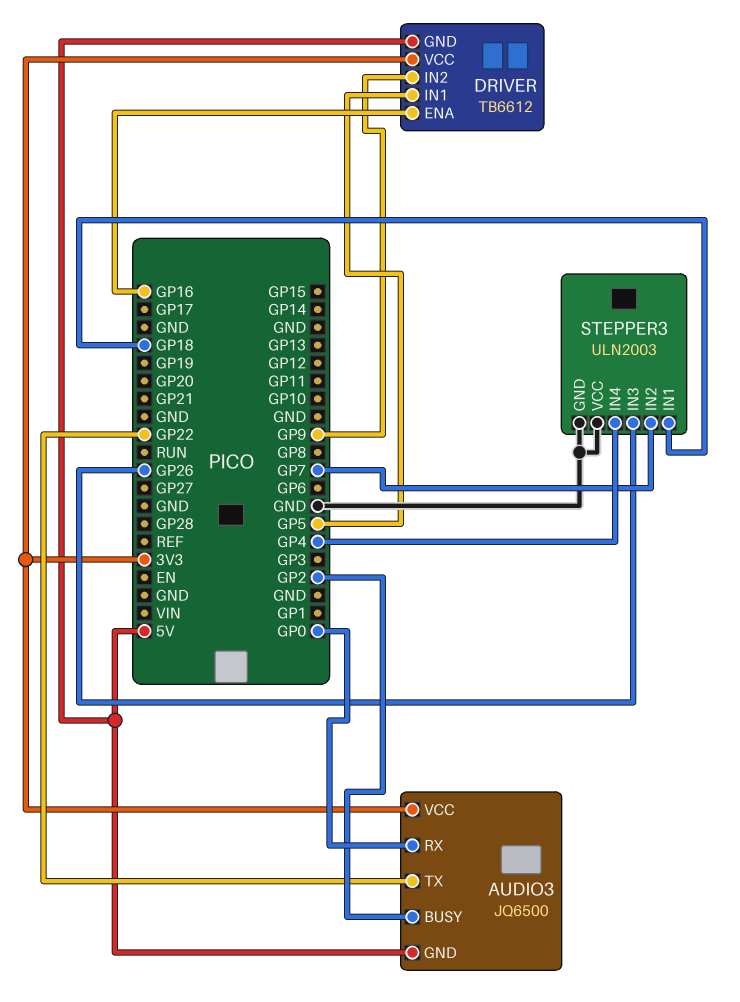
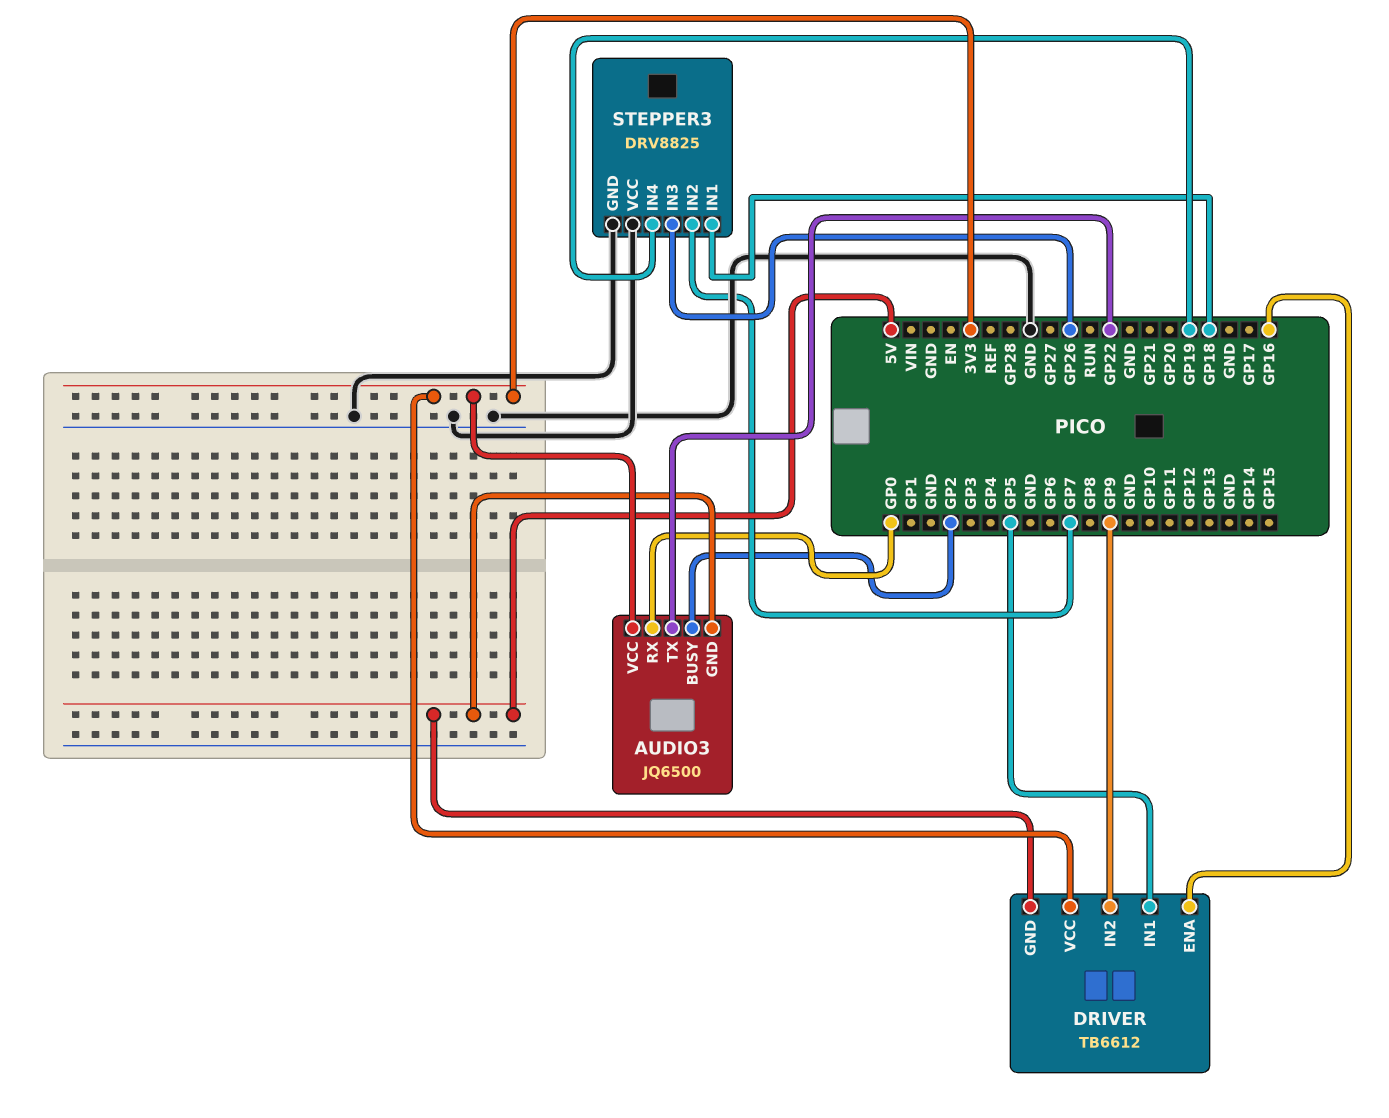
STEPPER3: ULN2003 -> DRV8825
STEPPER3 pin IN4: GP4 -> GP19

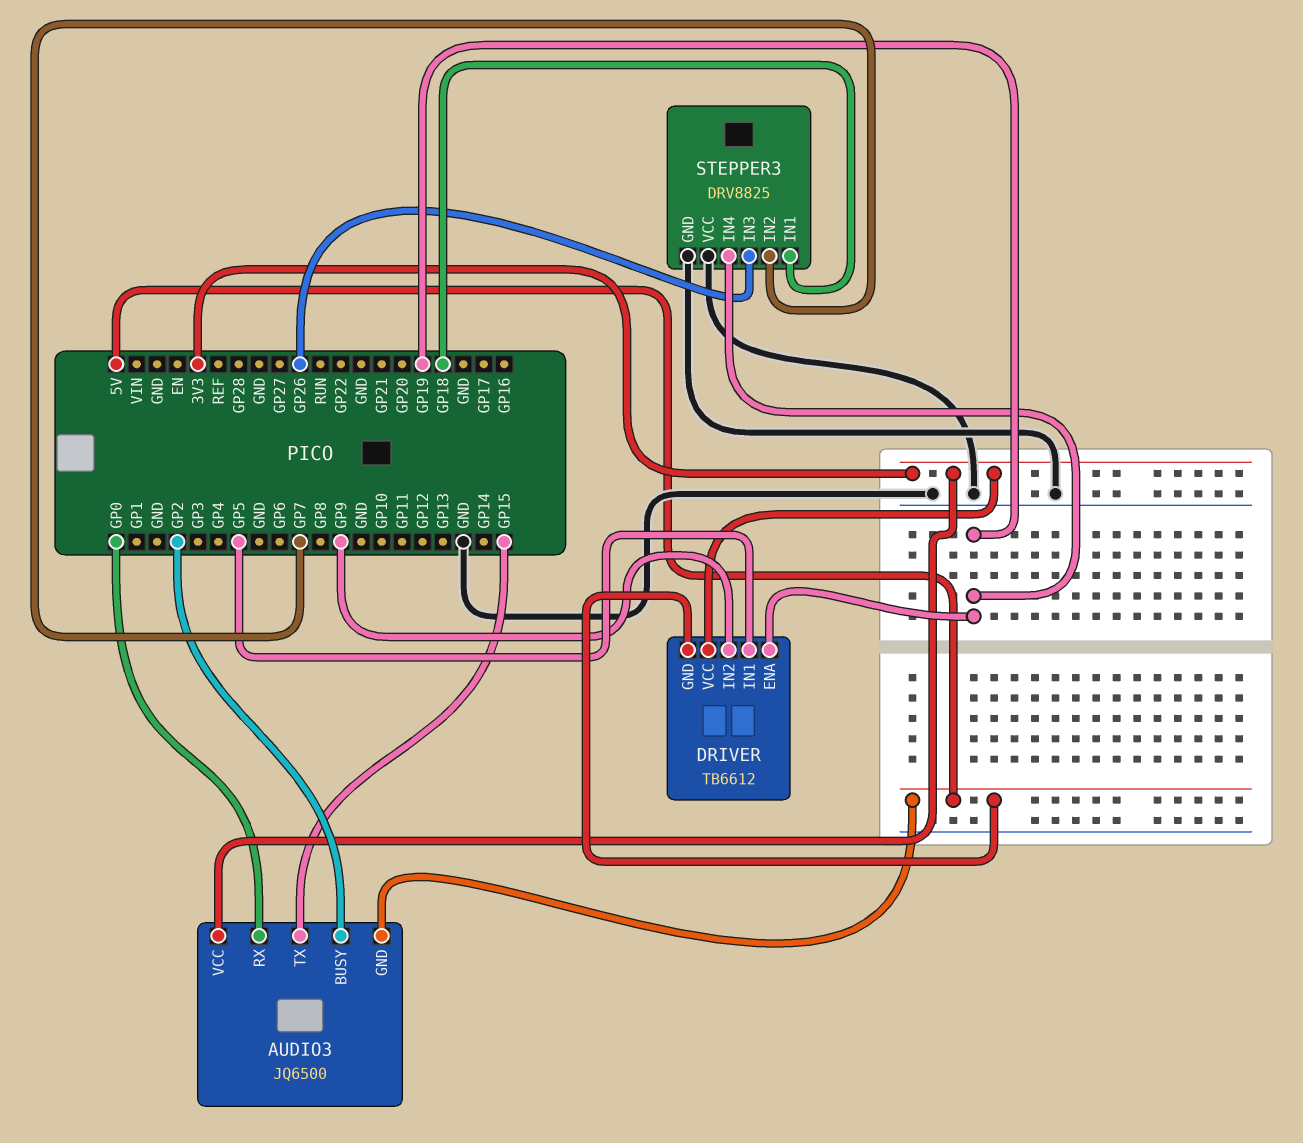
AUDIO3 pin TX: GP22 -> GP15
DRIVER pin ENA: GP16 -> GP19

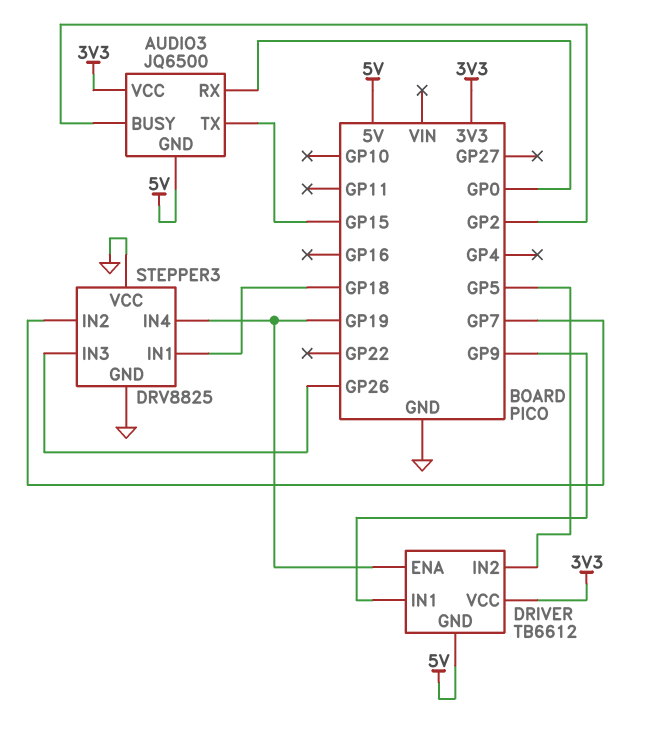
DRIVER pin IN1: GP5 -> GP9
DRIVER pin IN2: GP9 -> GP5

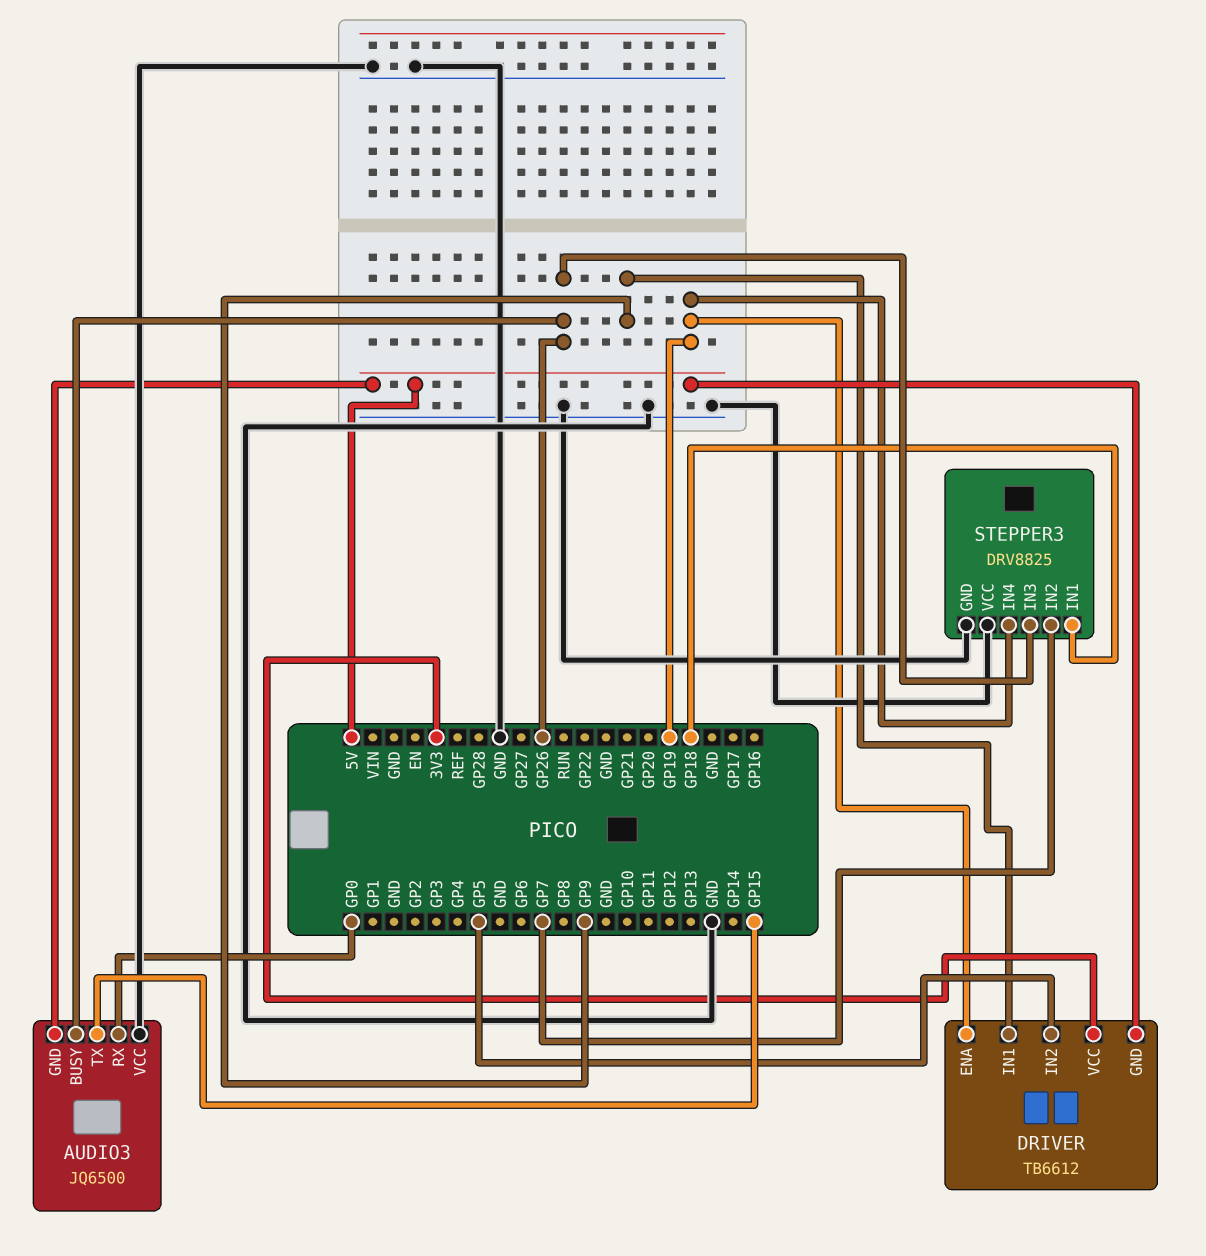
AUDIO3 pin BUSY: GP2 -> GP26
AUDIO3 pin VCC: 3V3 -> GND

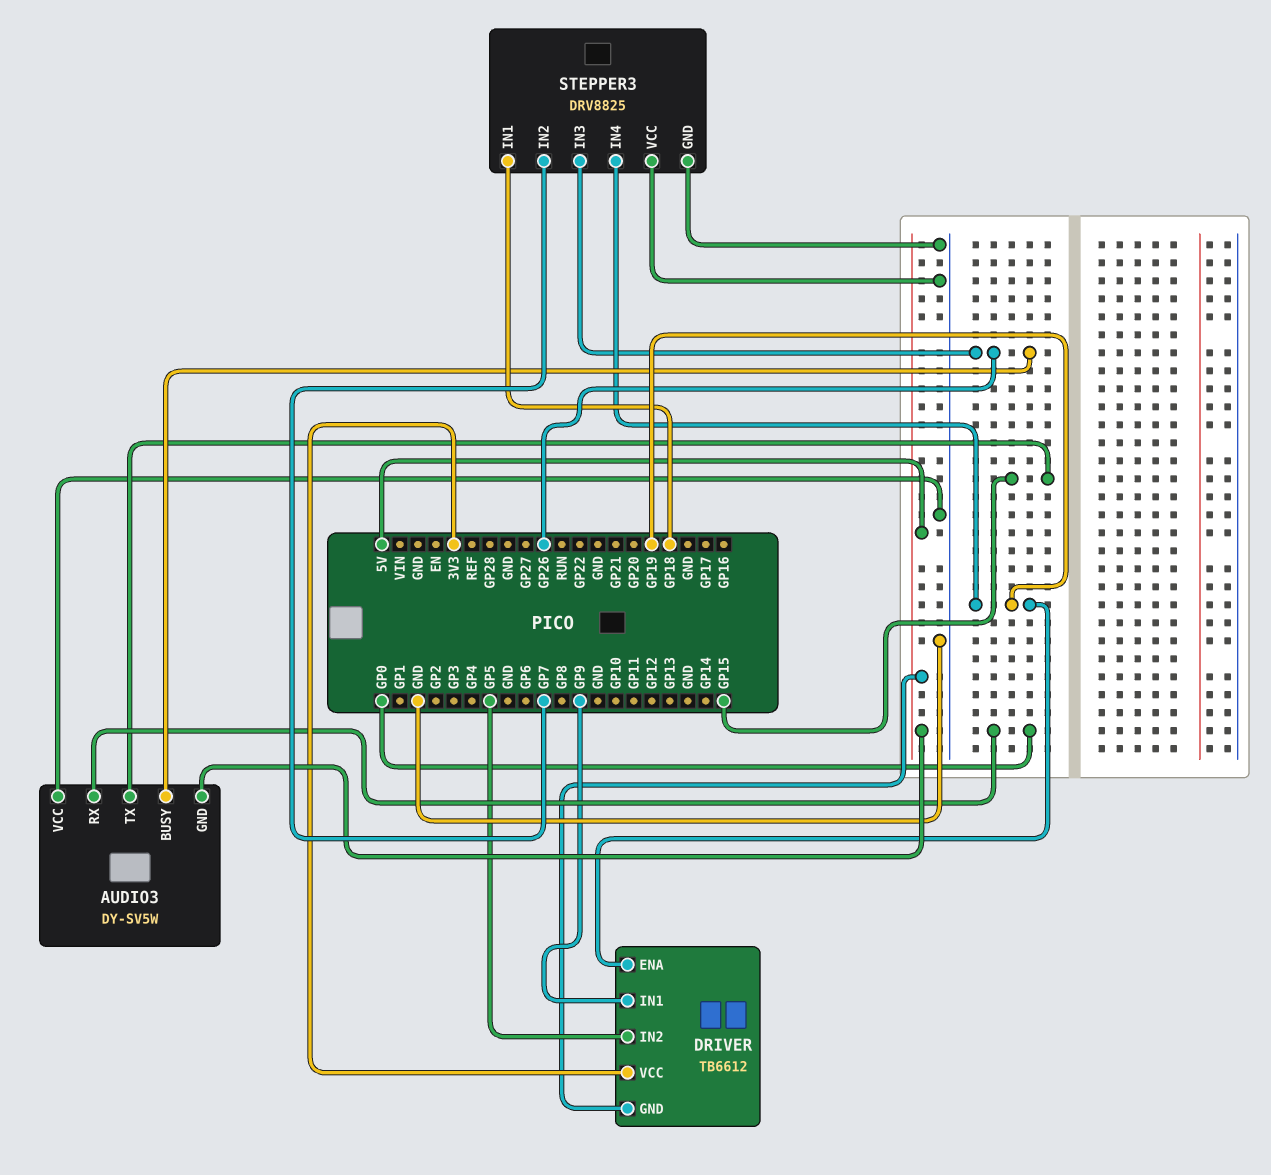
AUDIO3: JQ6500 -> DY-SV5W

